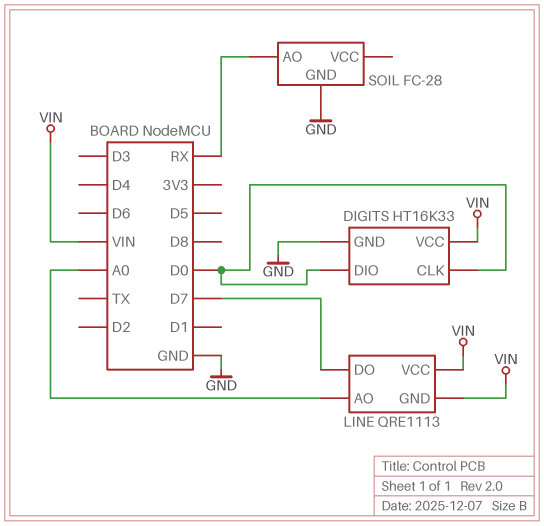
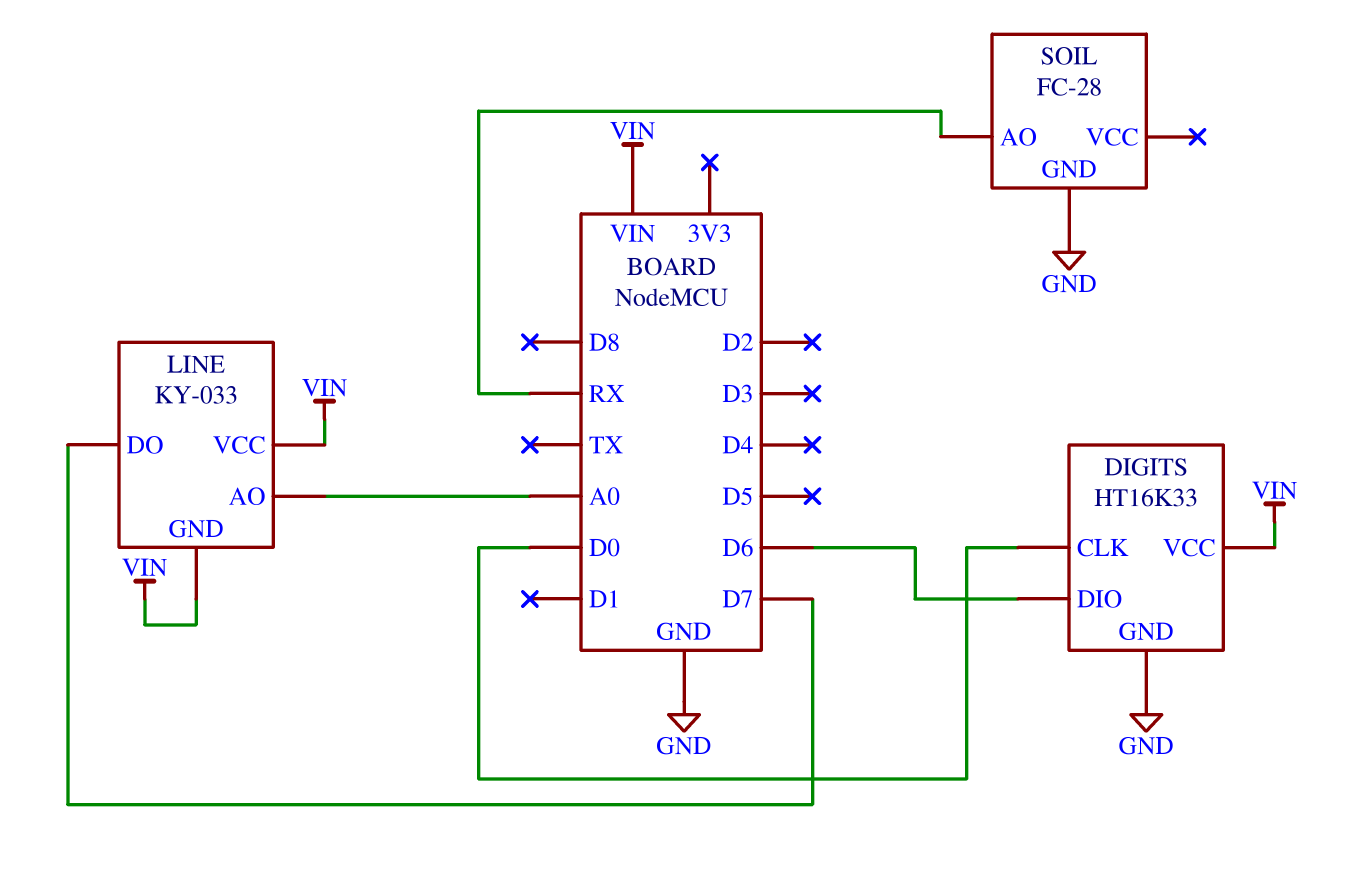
DIGITS pin DIO: D0 -> D6
LINE: QRE1113 -> KY-033

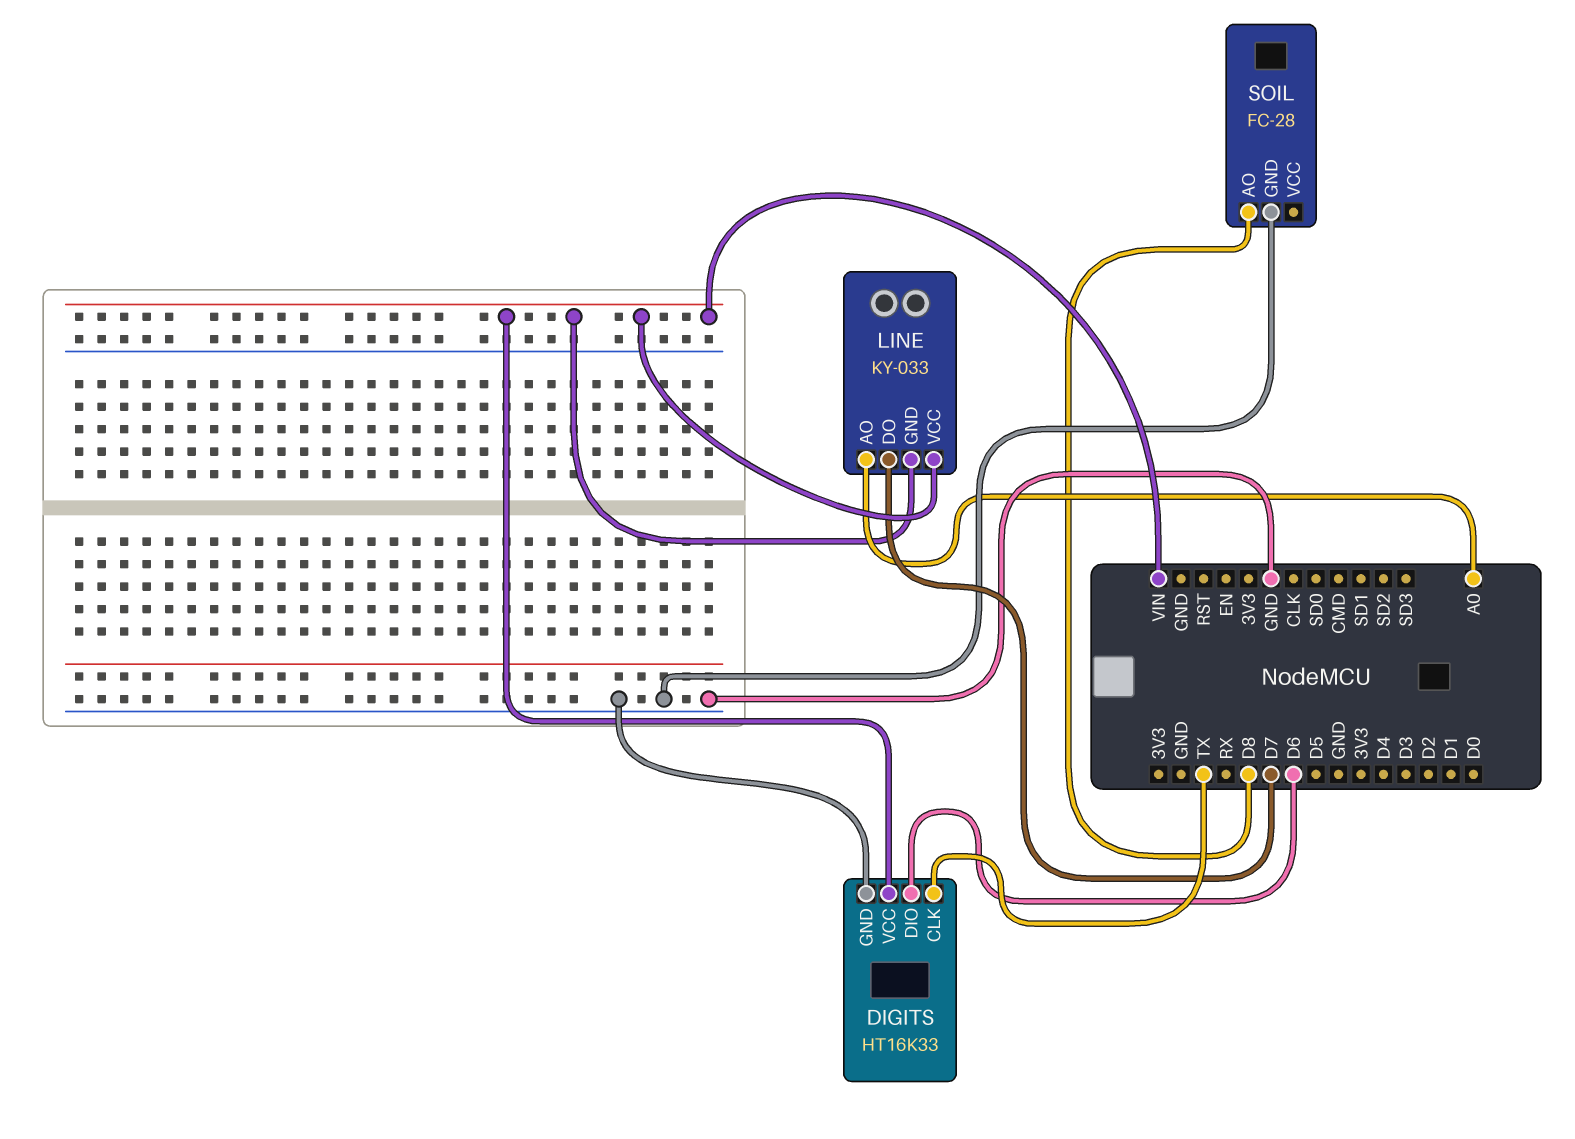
DIGITS pin CLK: D0 -> TX
SOIL pin AO: RX -> D8

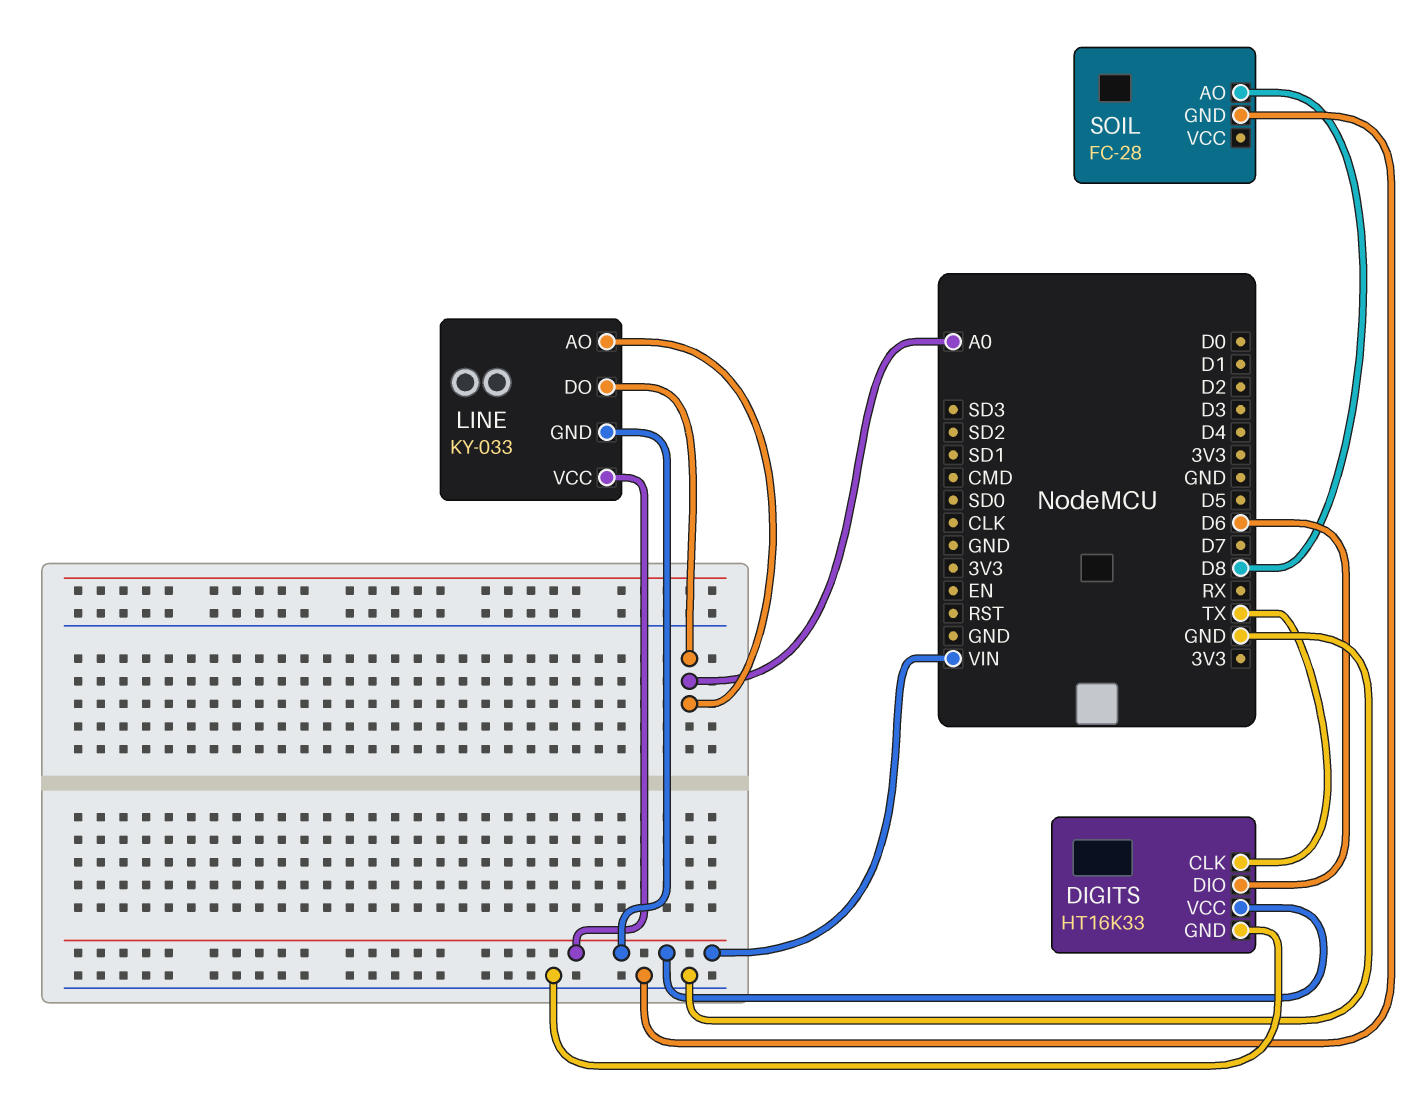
LINE pin DO: D7 -> A0

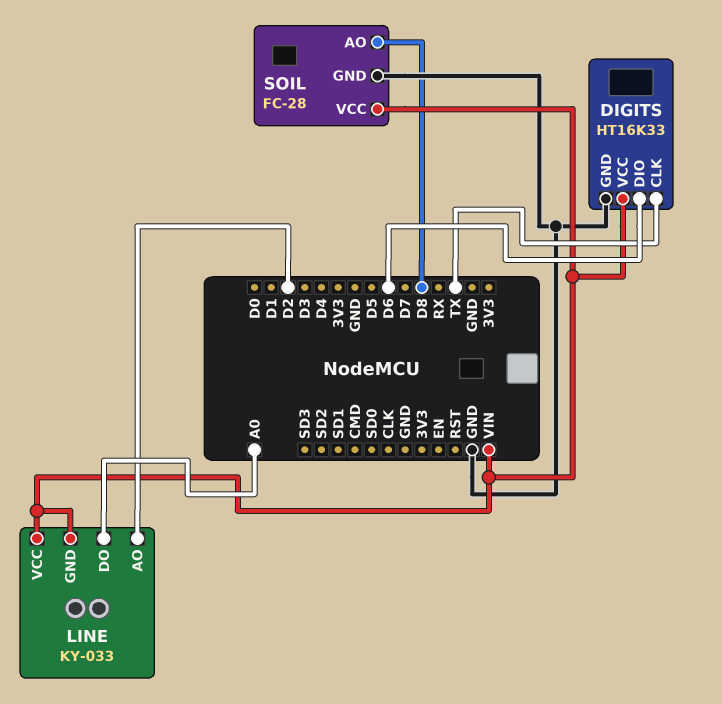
LINE pin AO: A0 -> D2
SOIL pin VCC: none -> VIN

